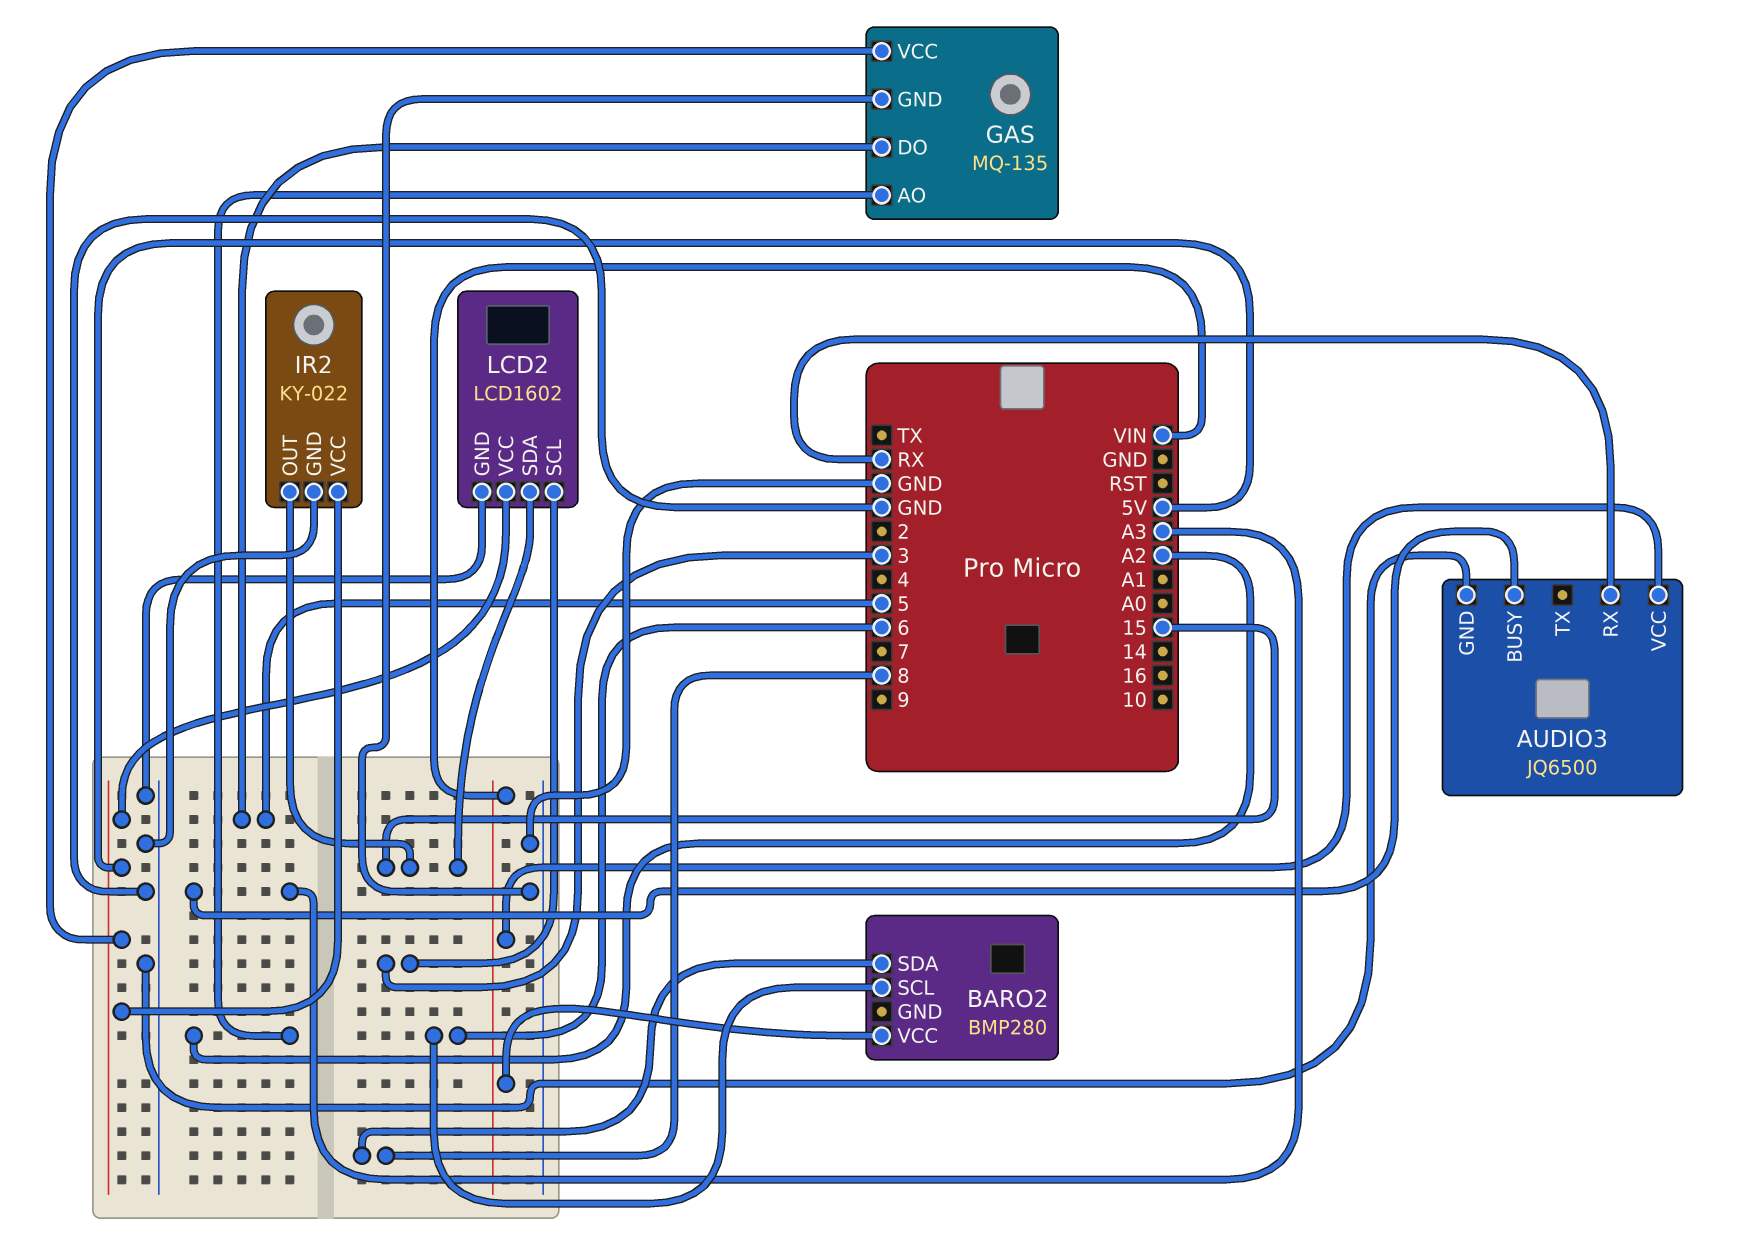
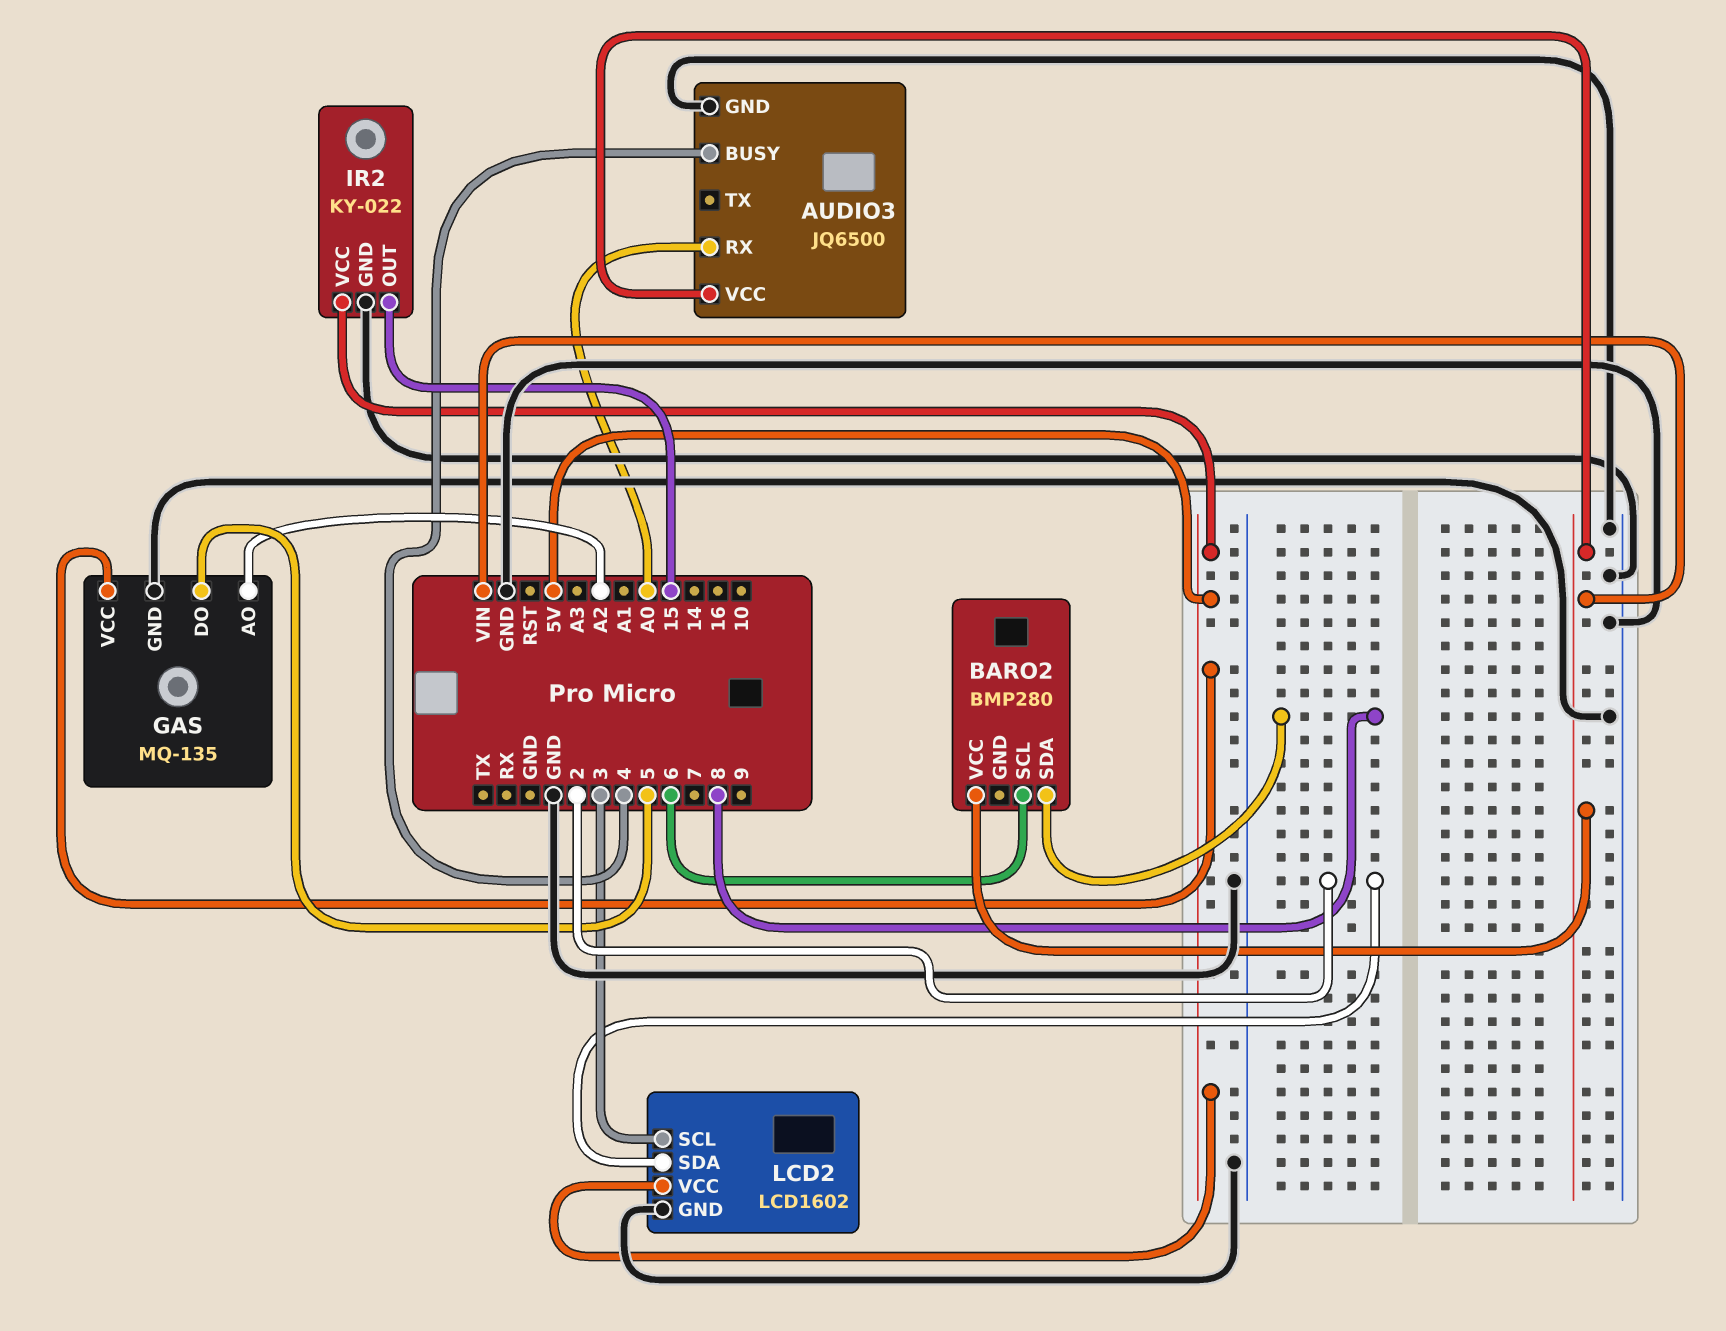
AUDIO3 pin BUSY: A3 -> 4
AUDIO3 pin RX: RX -> A0
LCD2 pin SDA: 15 -> 2

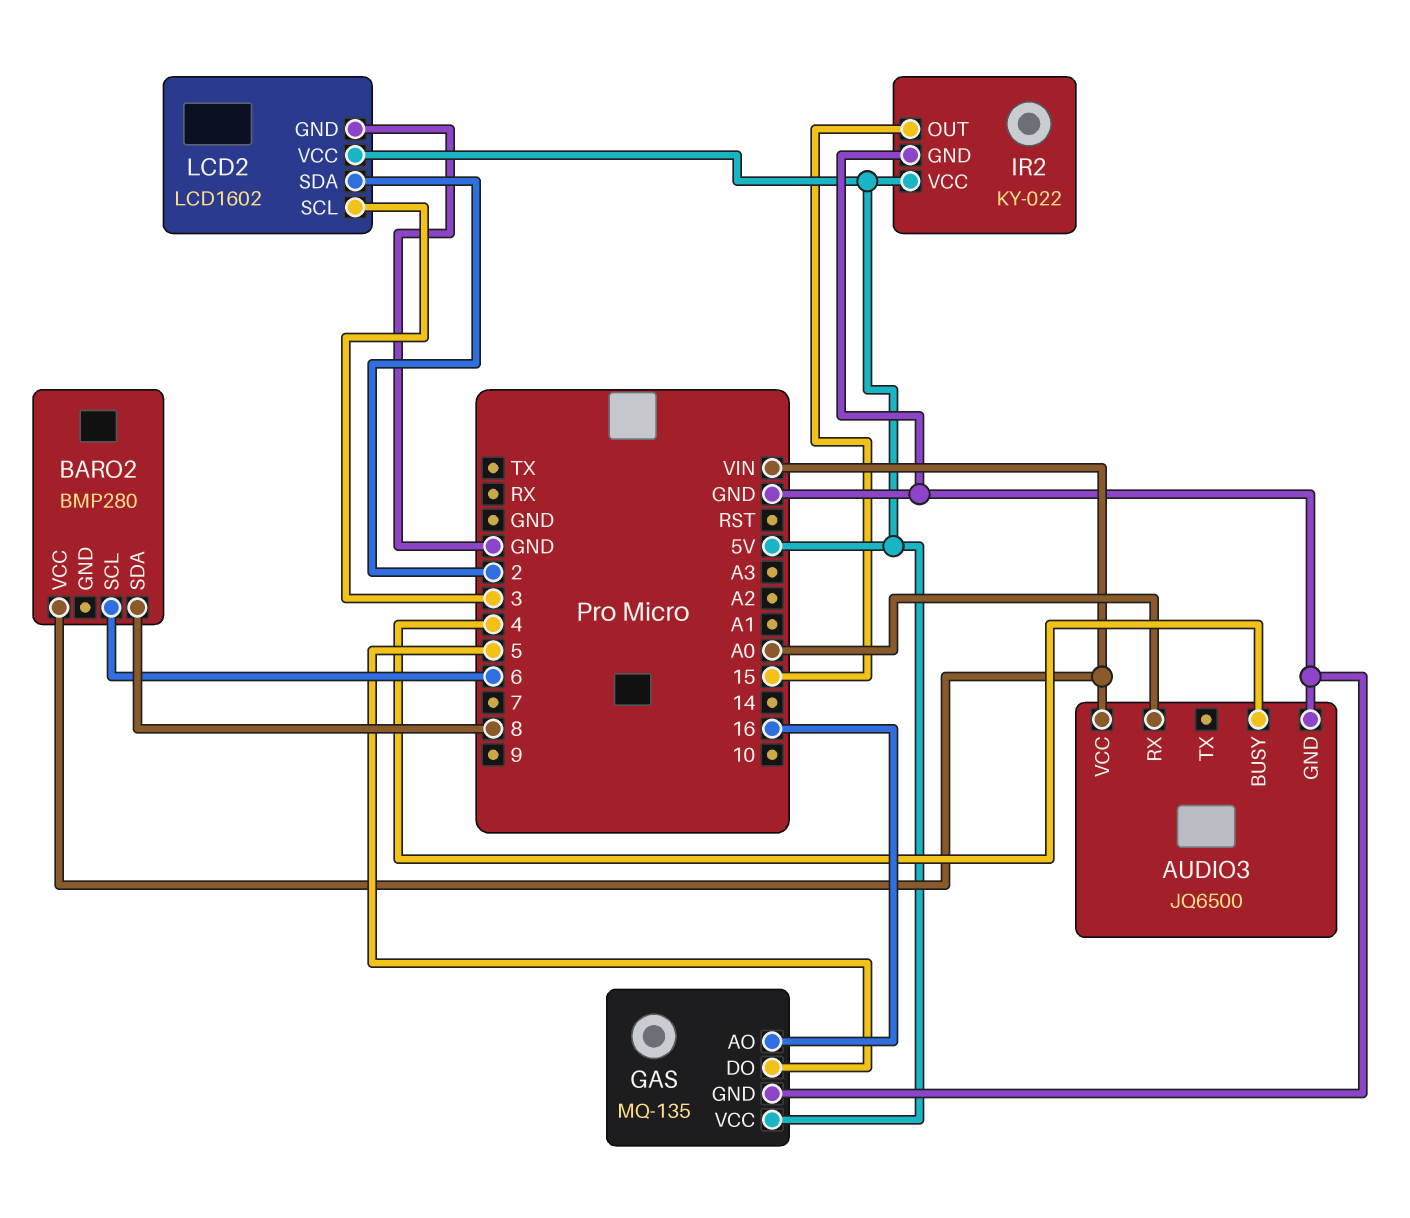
GAS pin AO: A2 -> 16

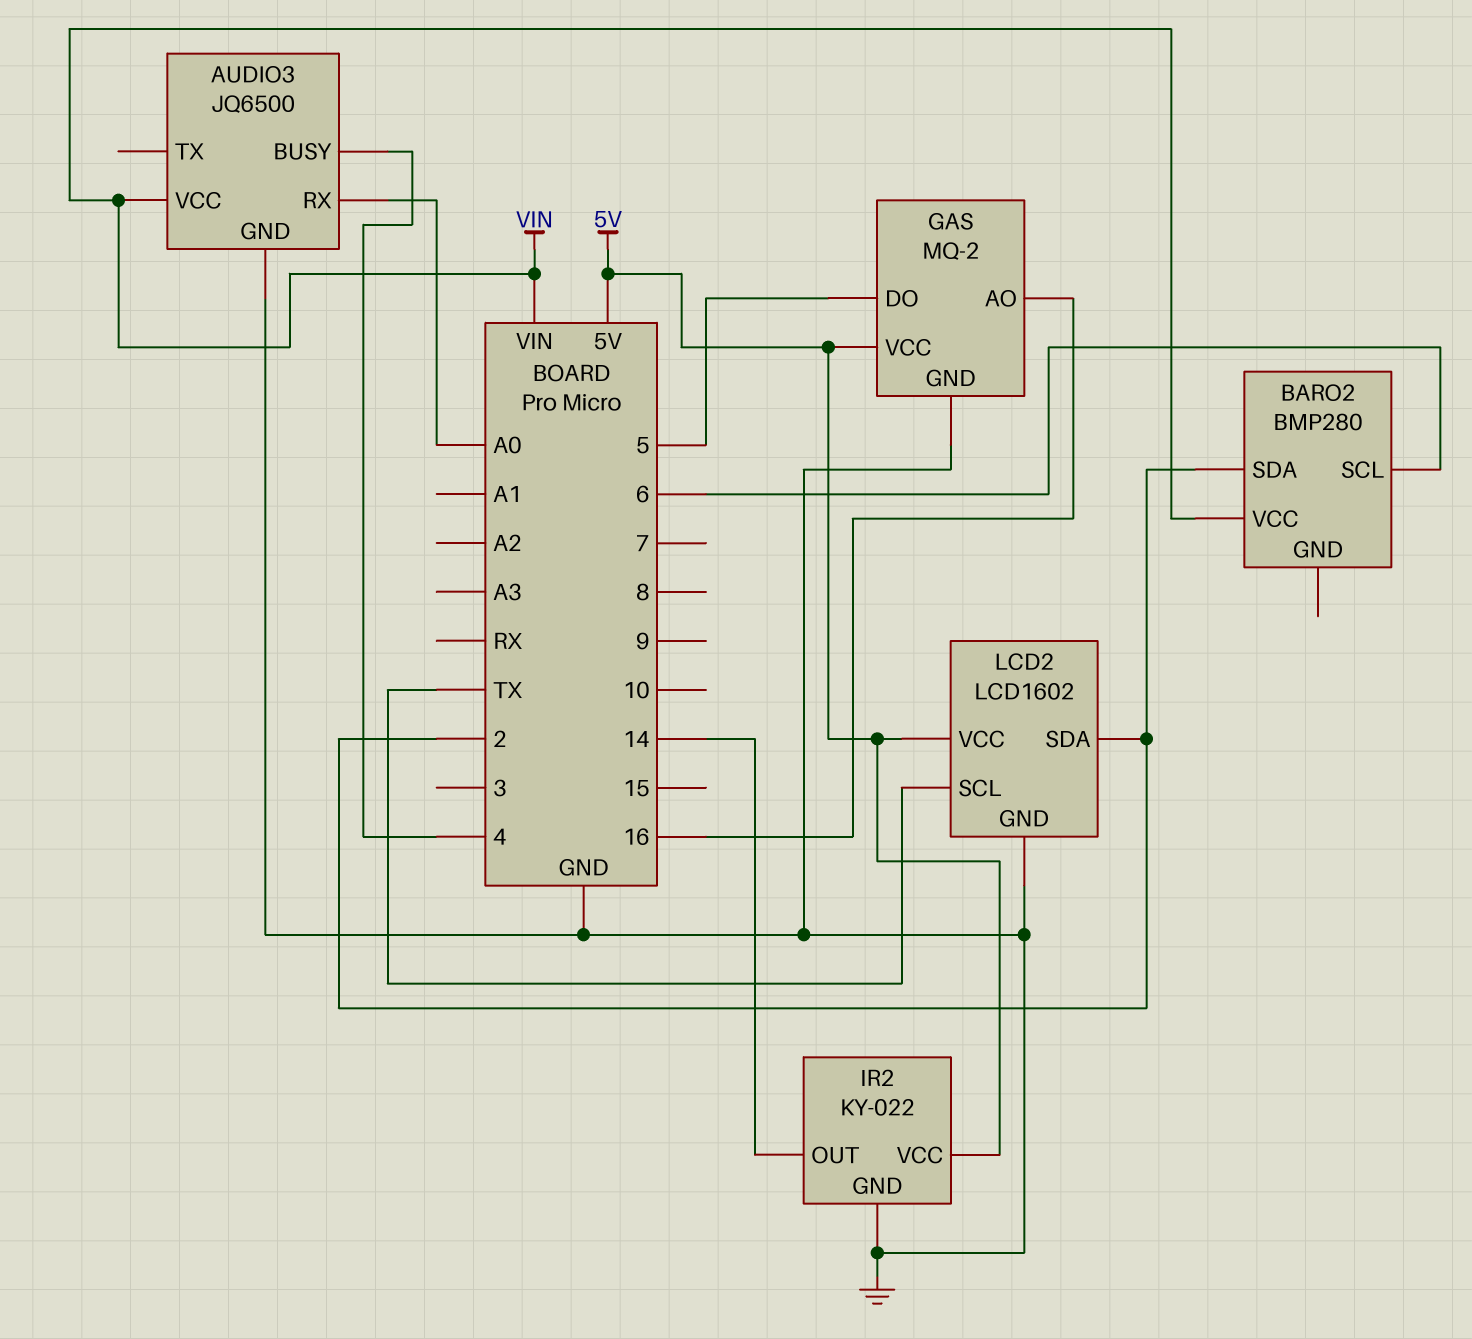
BARO2 pin SDA: 8 -> 2
GAS: MQ-135 -> MQ-2
IR2 pin OUT: 15 -> 14
LCD2 pin SCL: 3 -> TX

